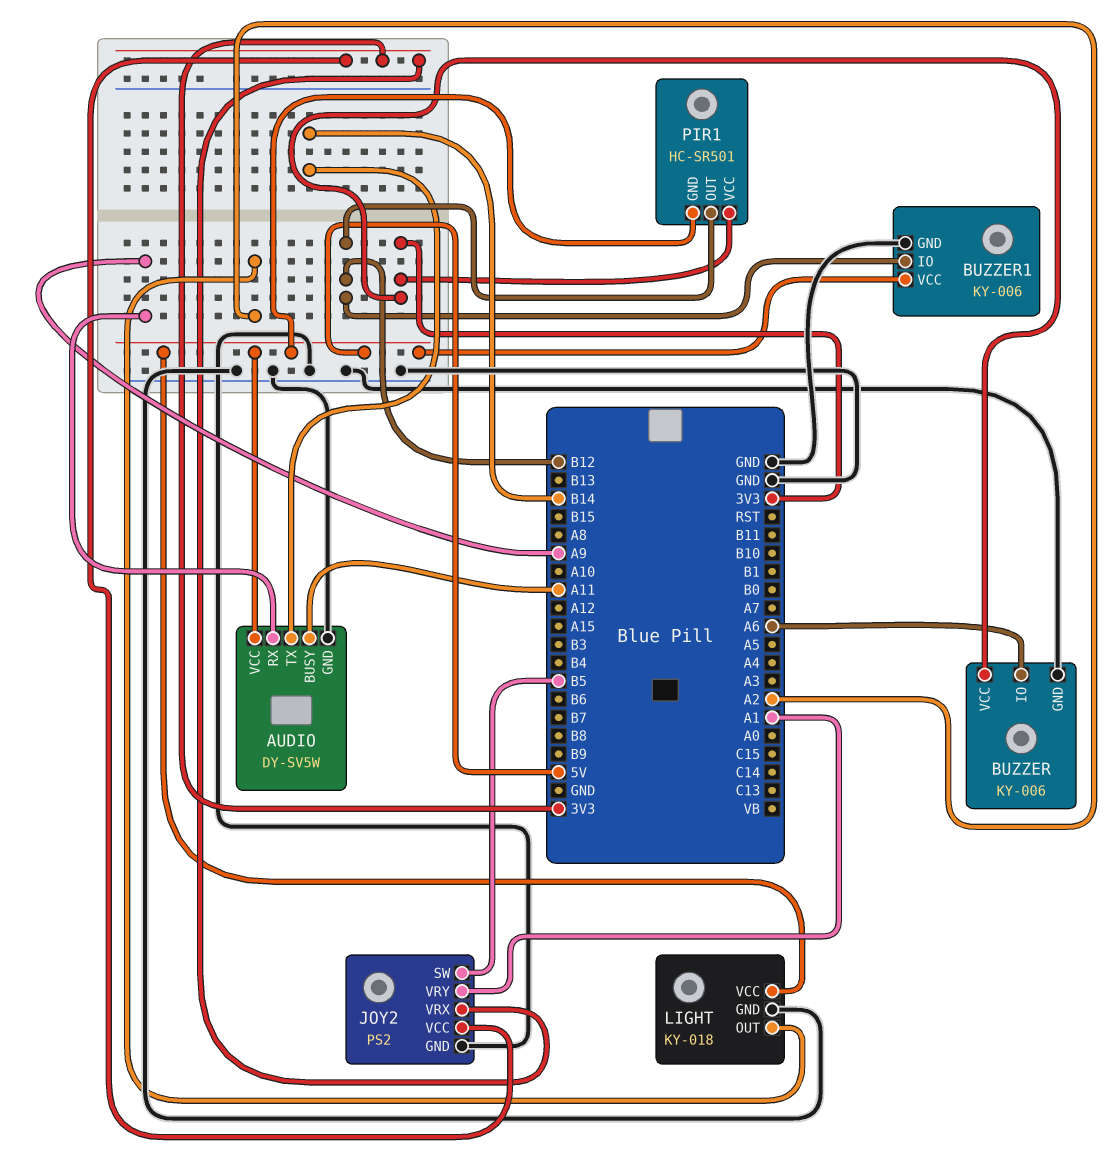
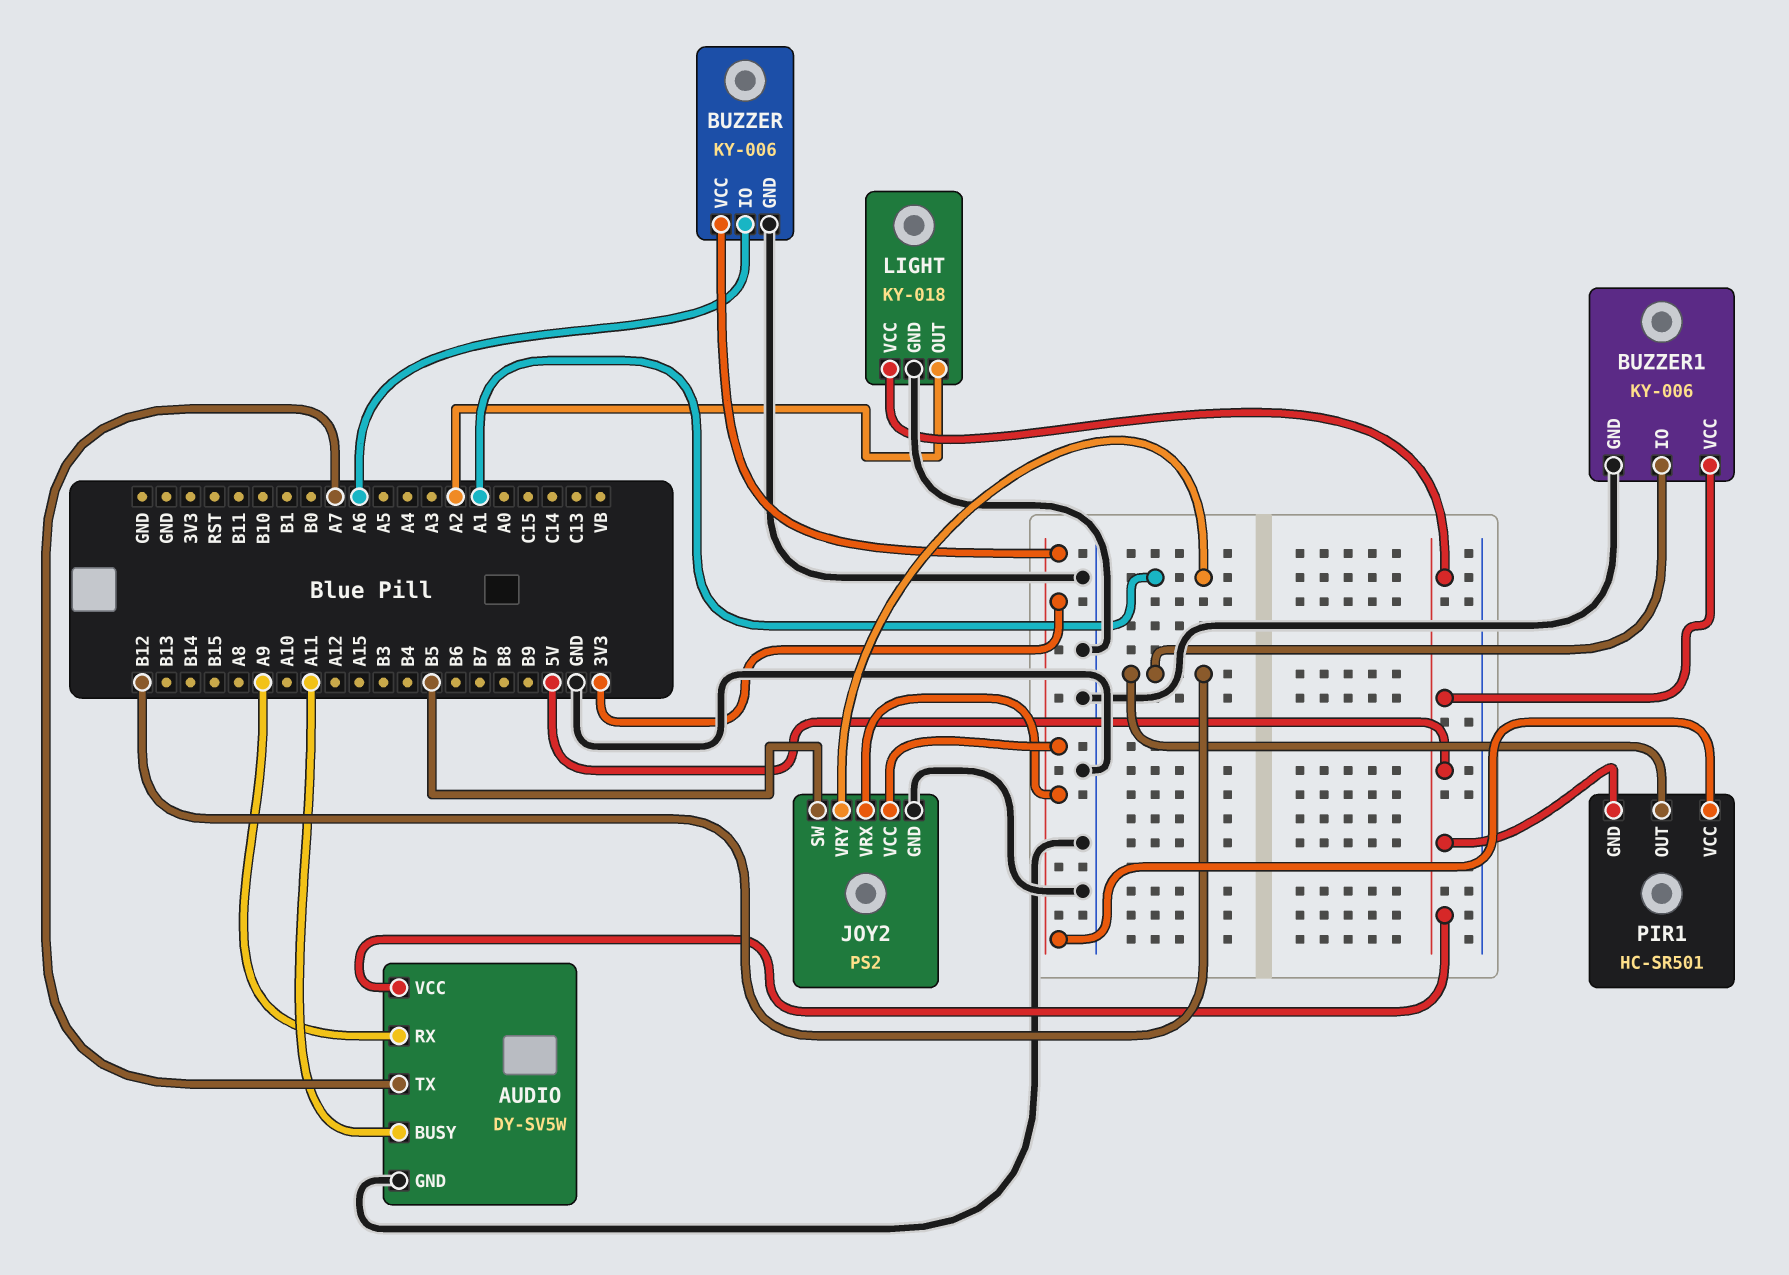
AUDIO pin TX: B14 -> A7

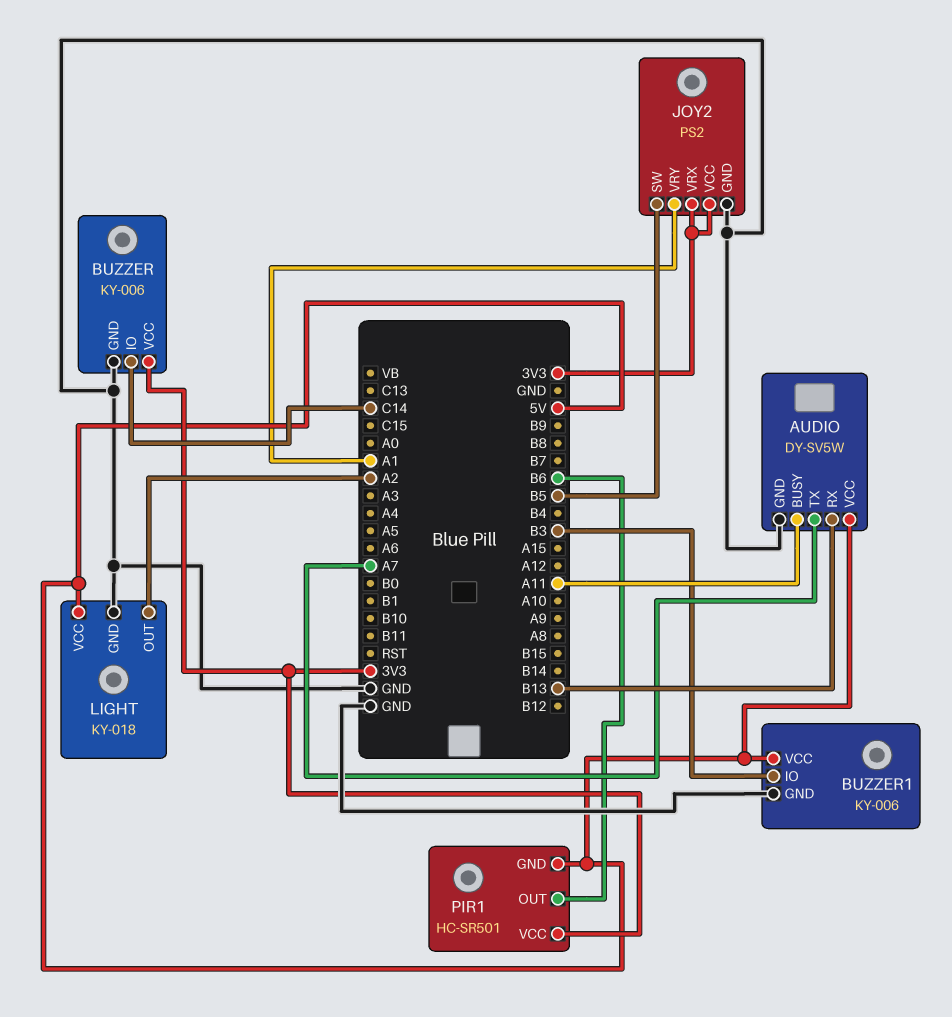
AUDIO pin RX: A9 -> B13
BUZZER pin IO: A6 -> C14
BUZZER1 pin IO: B12 -> B3
PIR1 pin OUT: B12 -> B6

